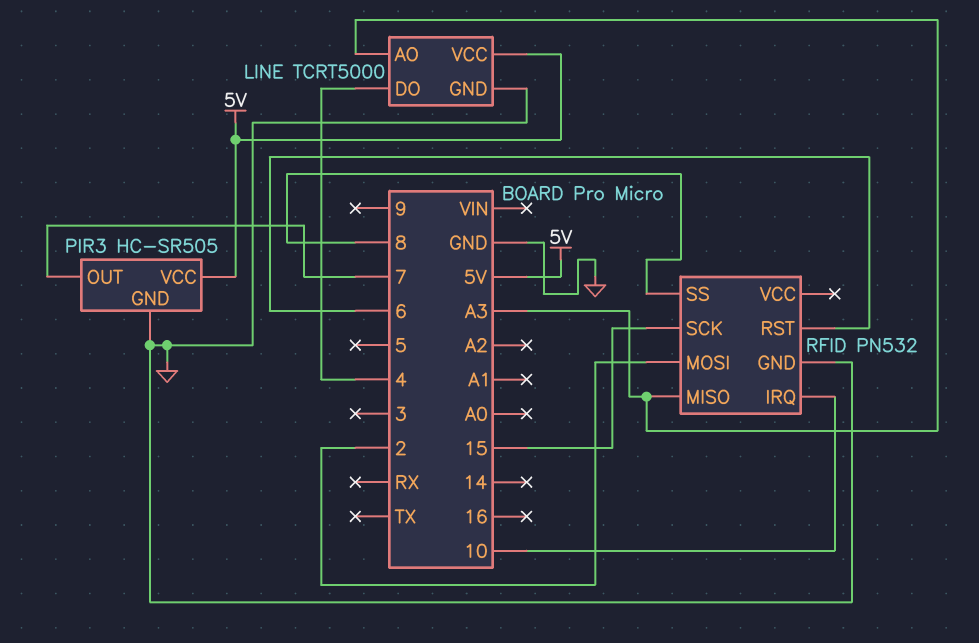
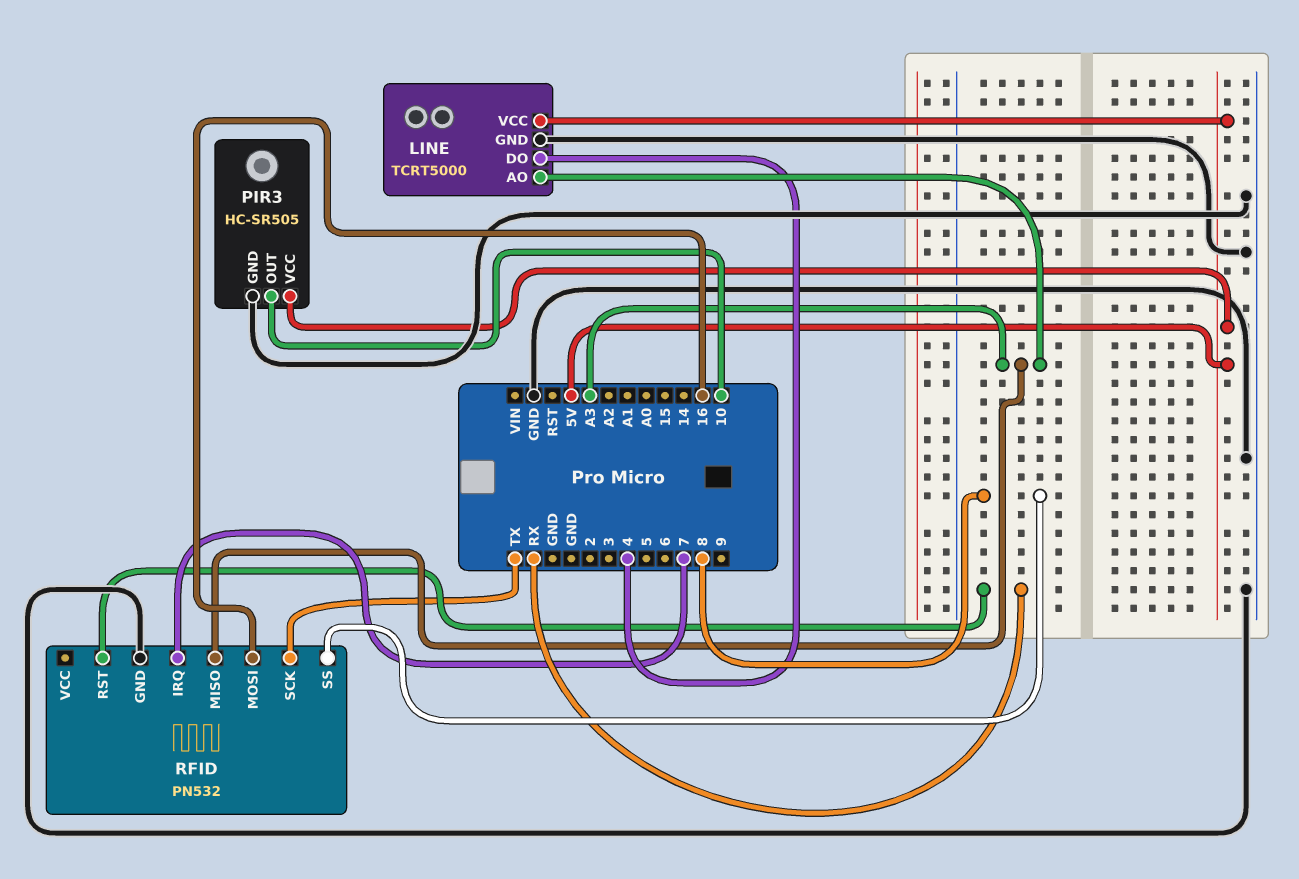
PIR3 pin OUT: 7 -> 10
RFID pin IRQ: 10 -> 7
RFID pin MOSI: 2 -> 16
RFID pin RST: 6 -> RX
RFID pin SCK: 15 -> TX

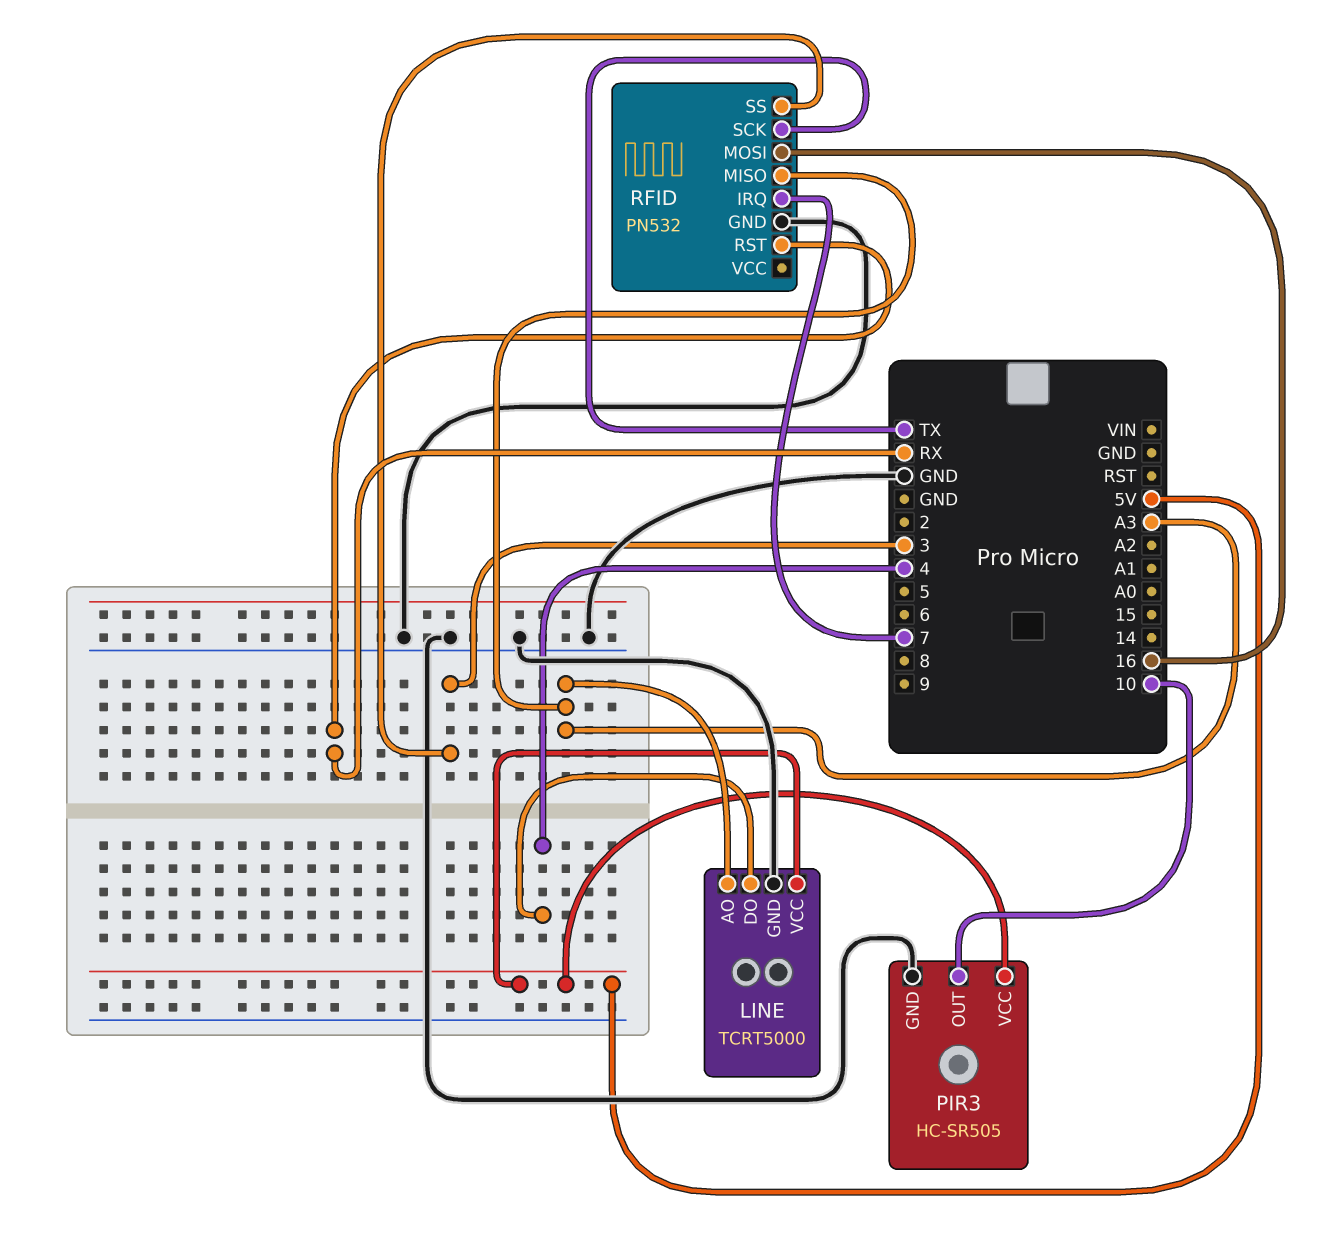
RFID pin SS: 8 -> 3

